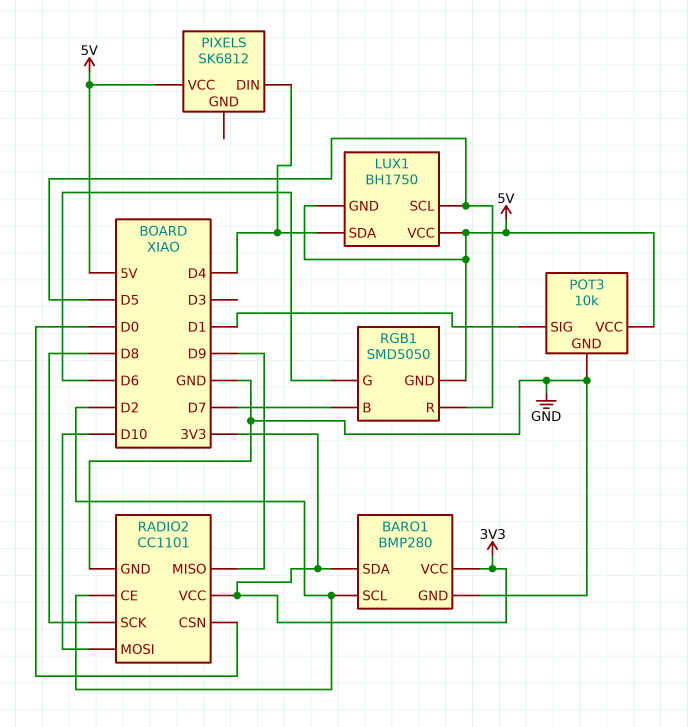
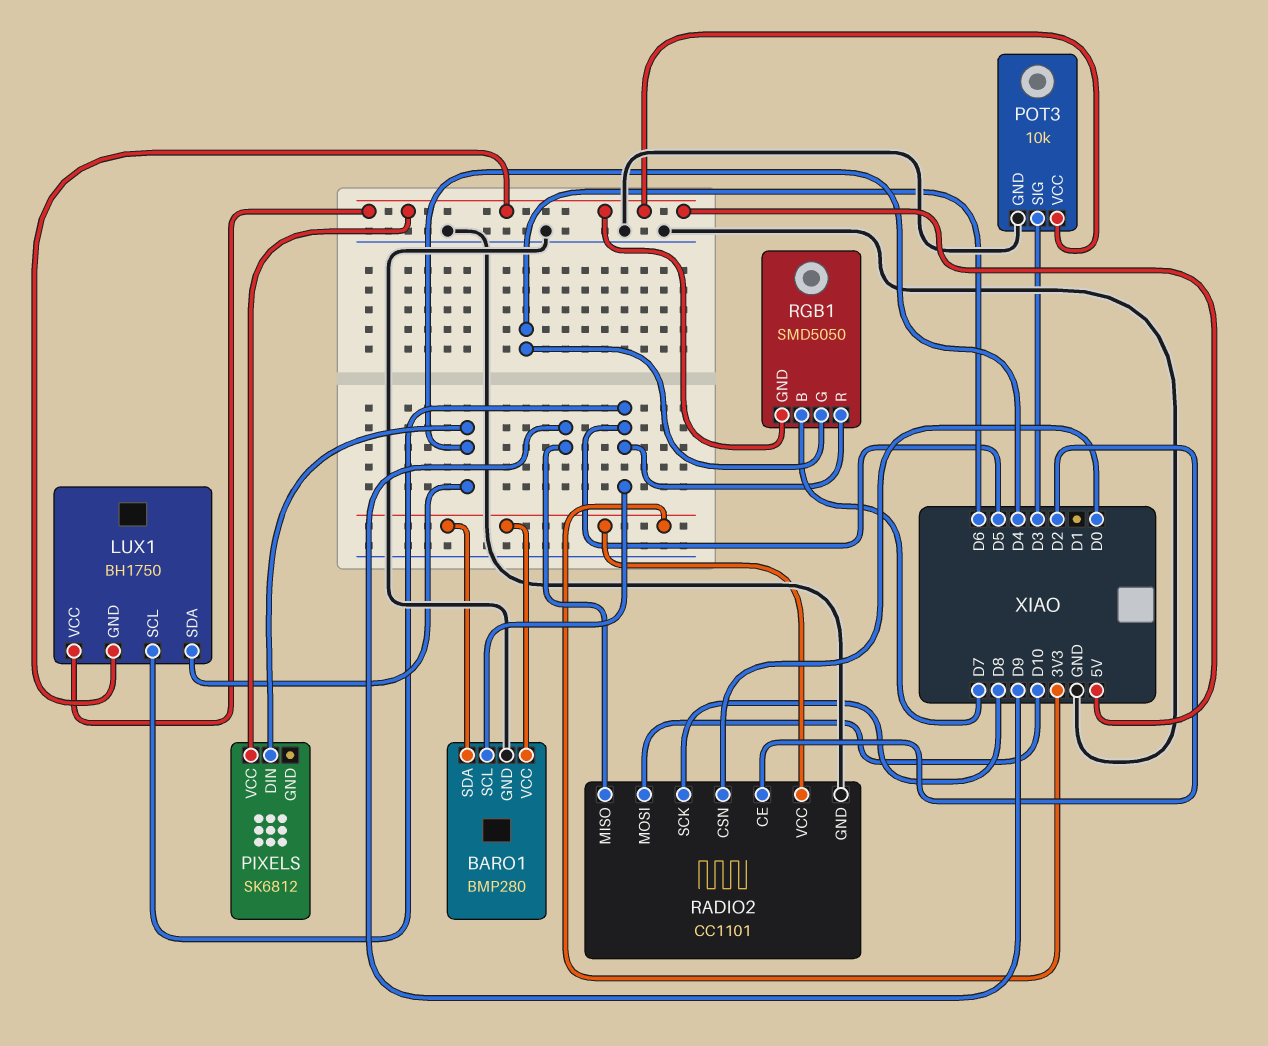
BARO1 pin SCL: D2 -> D5
POT3 pin SIG: D1 -> D3

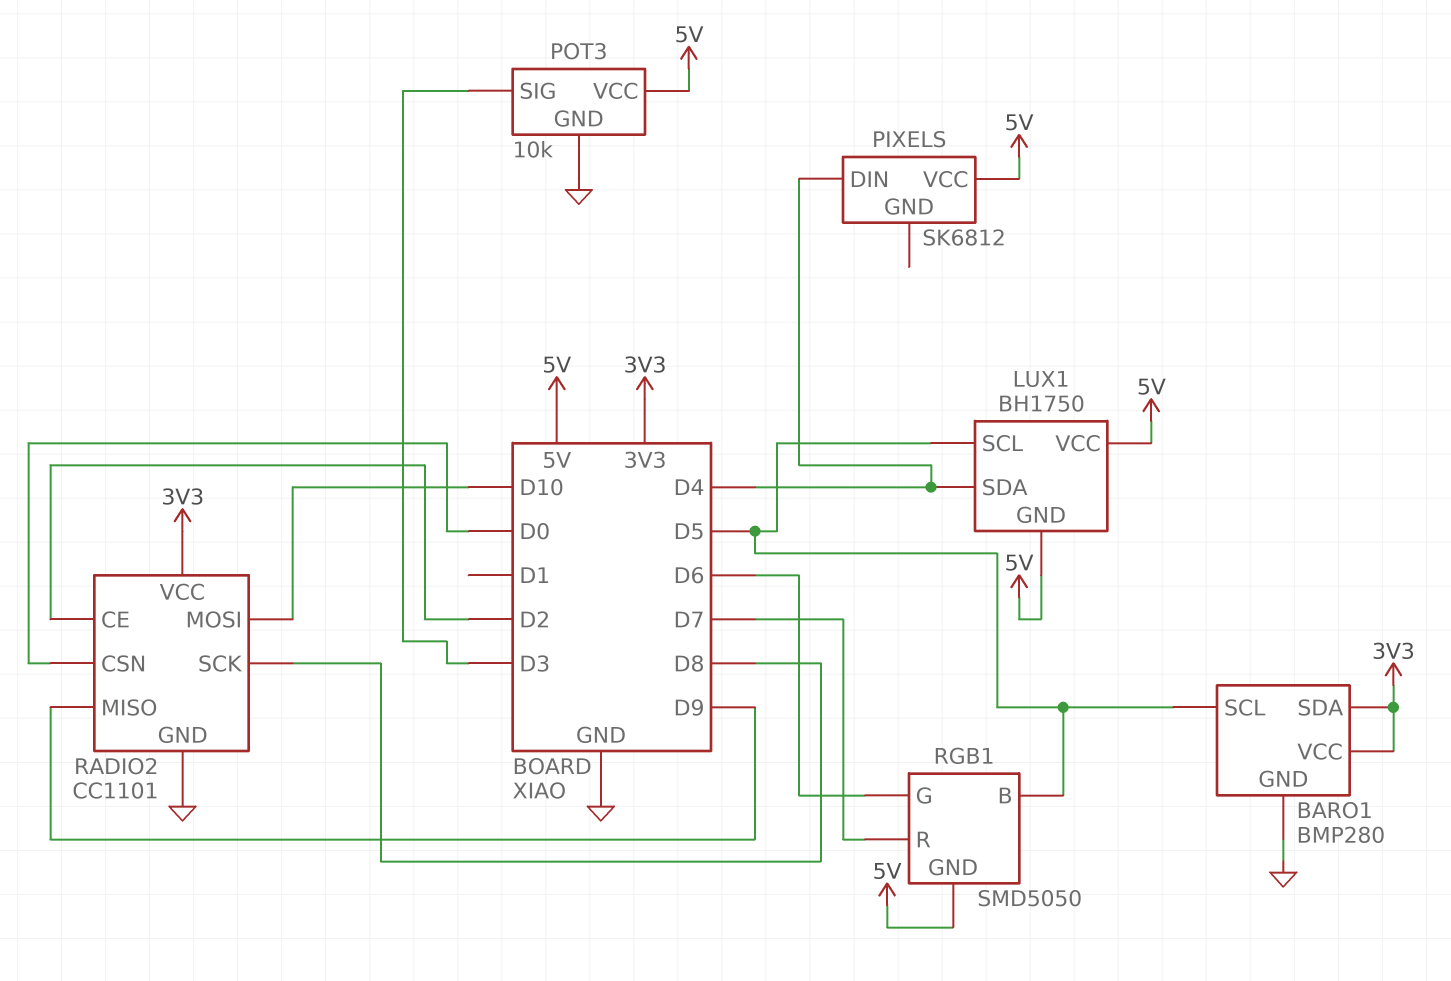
RGB1 pin B: D7 -> D5
RGB1 pin R: D5 -> D7

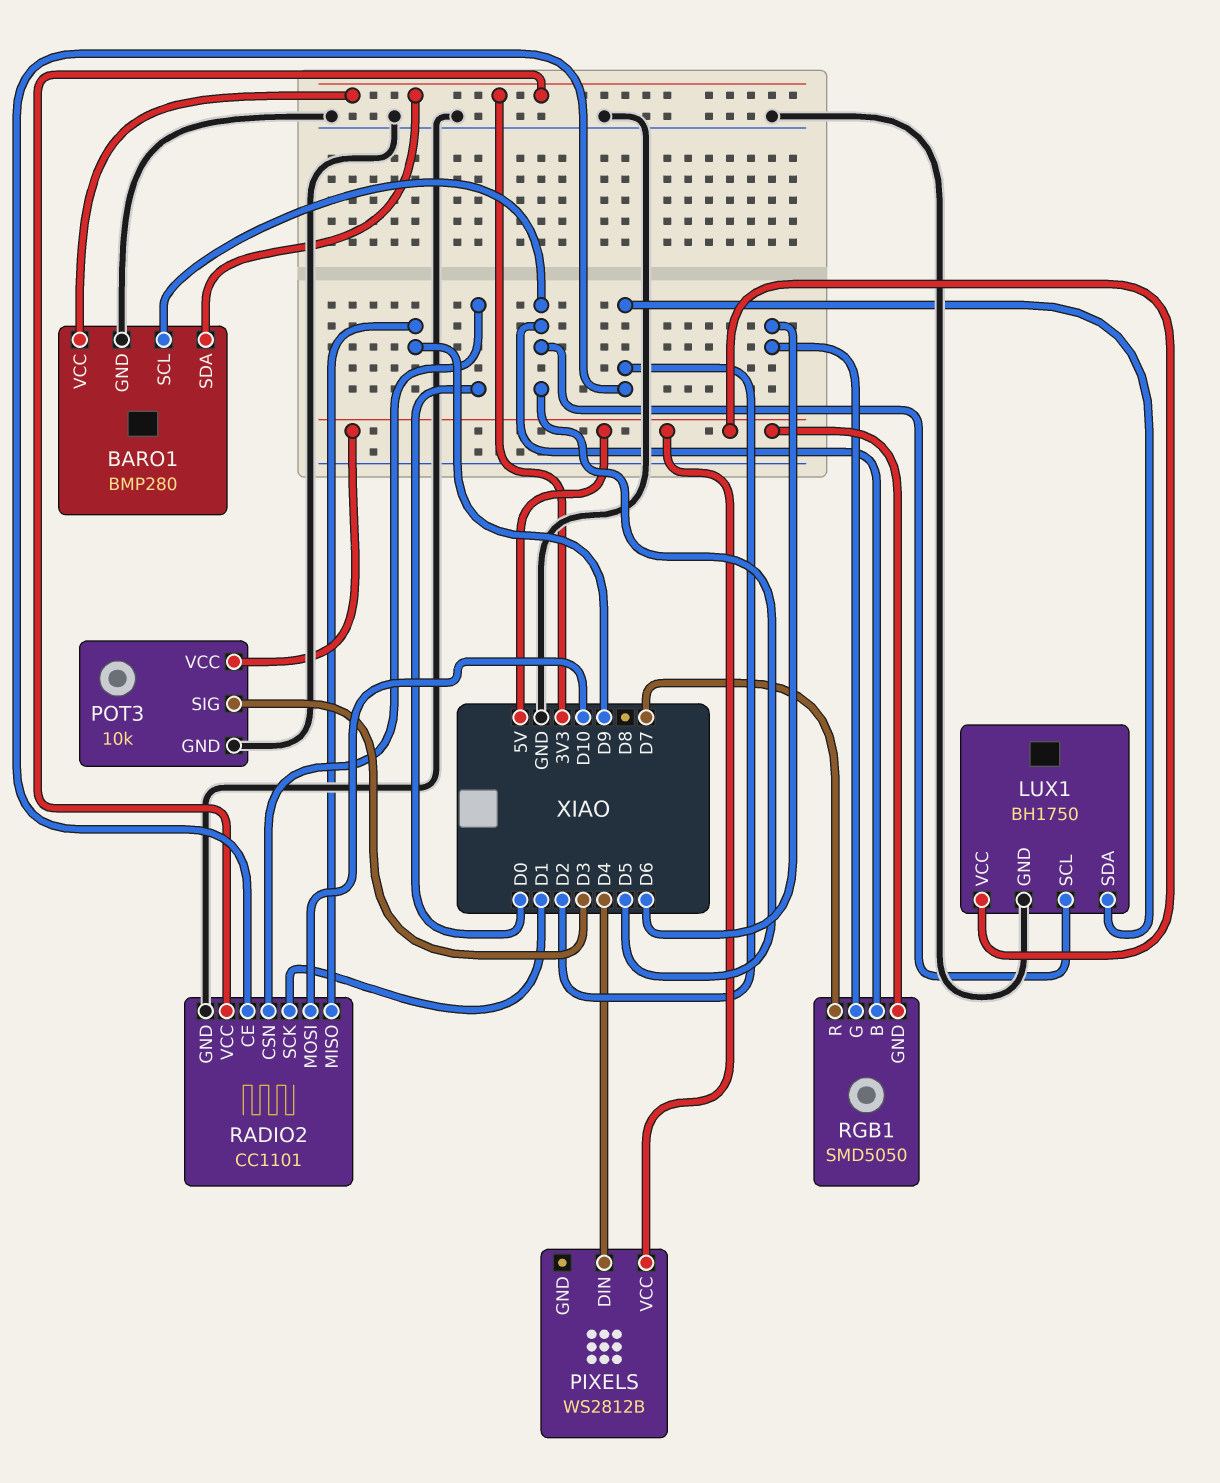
LUX1 pin GND: 5V -> GND
LUX1 pin SDA: D4 -> D2
PIXELS: SK6812 -> WS2812B
RADIO2 pin SCK: D8 -> D1

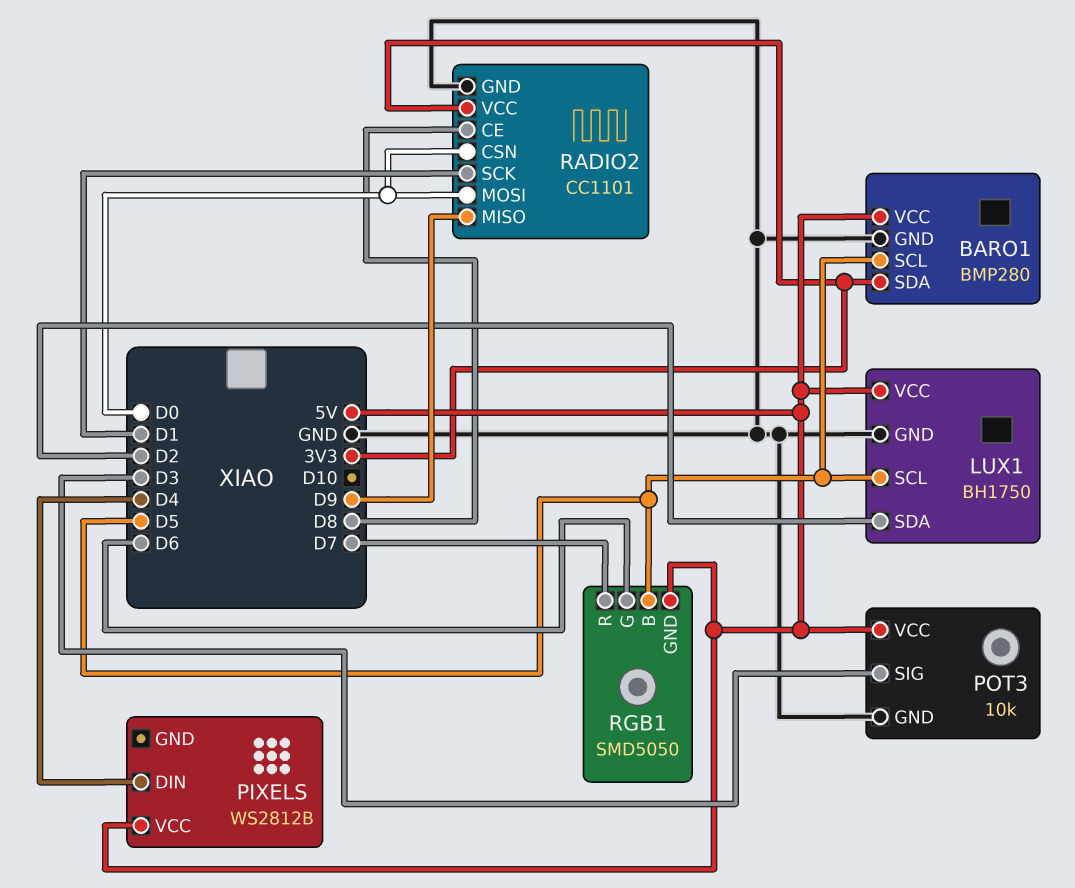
BARO1 pin VCC: 3V3 -> 5V
RADIO2 pin CE: D2 -> D8
RADIO2 pin MOSI: D10 -> D0

